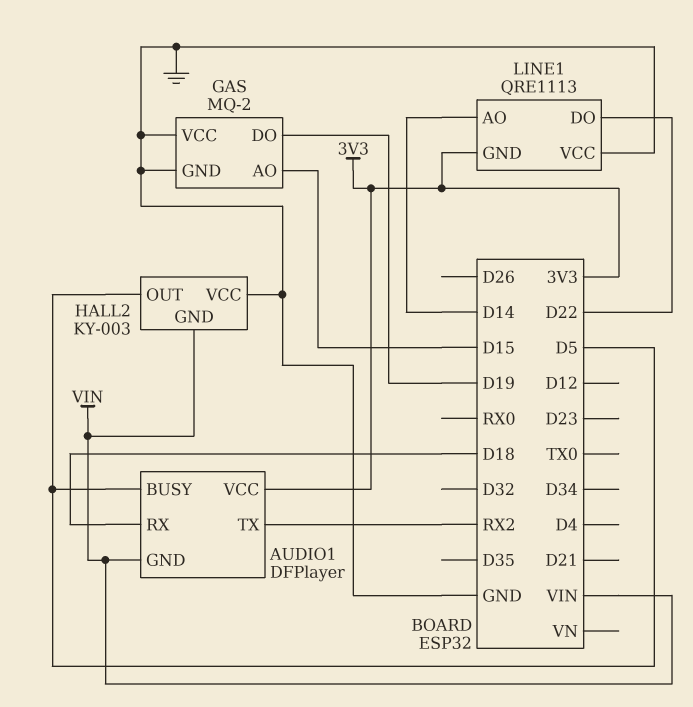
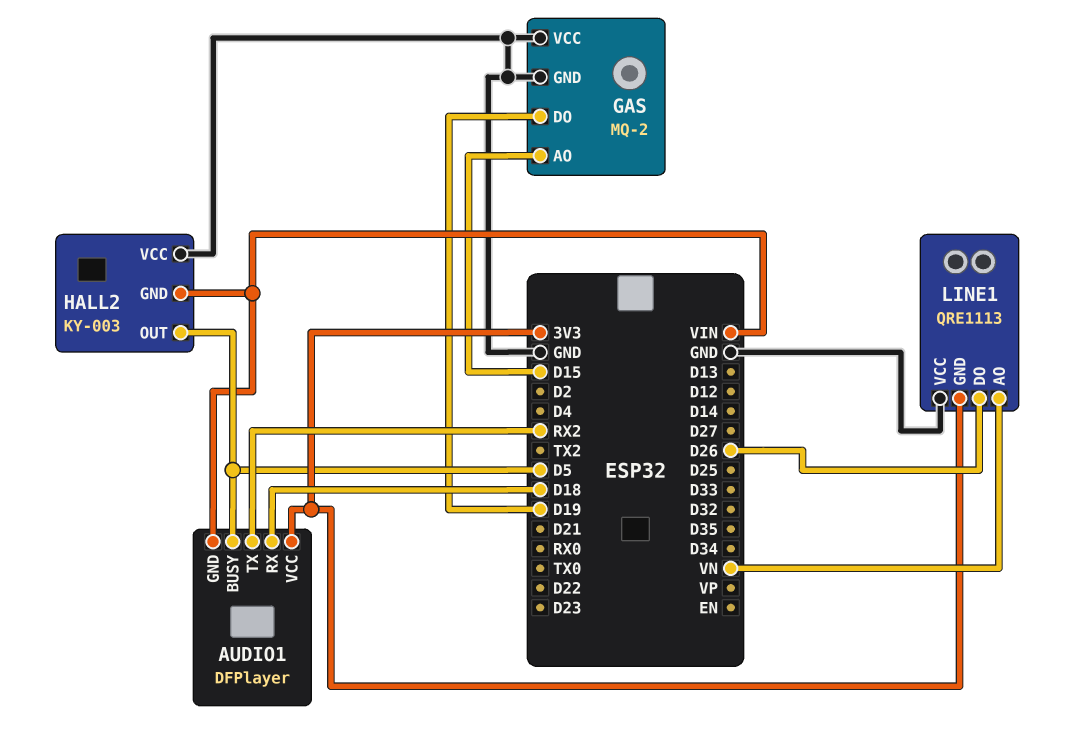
LINE1 pin AO: D14 -> VN
LINE1 pin DO: D22 -> D26

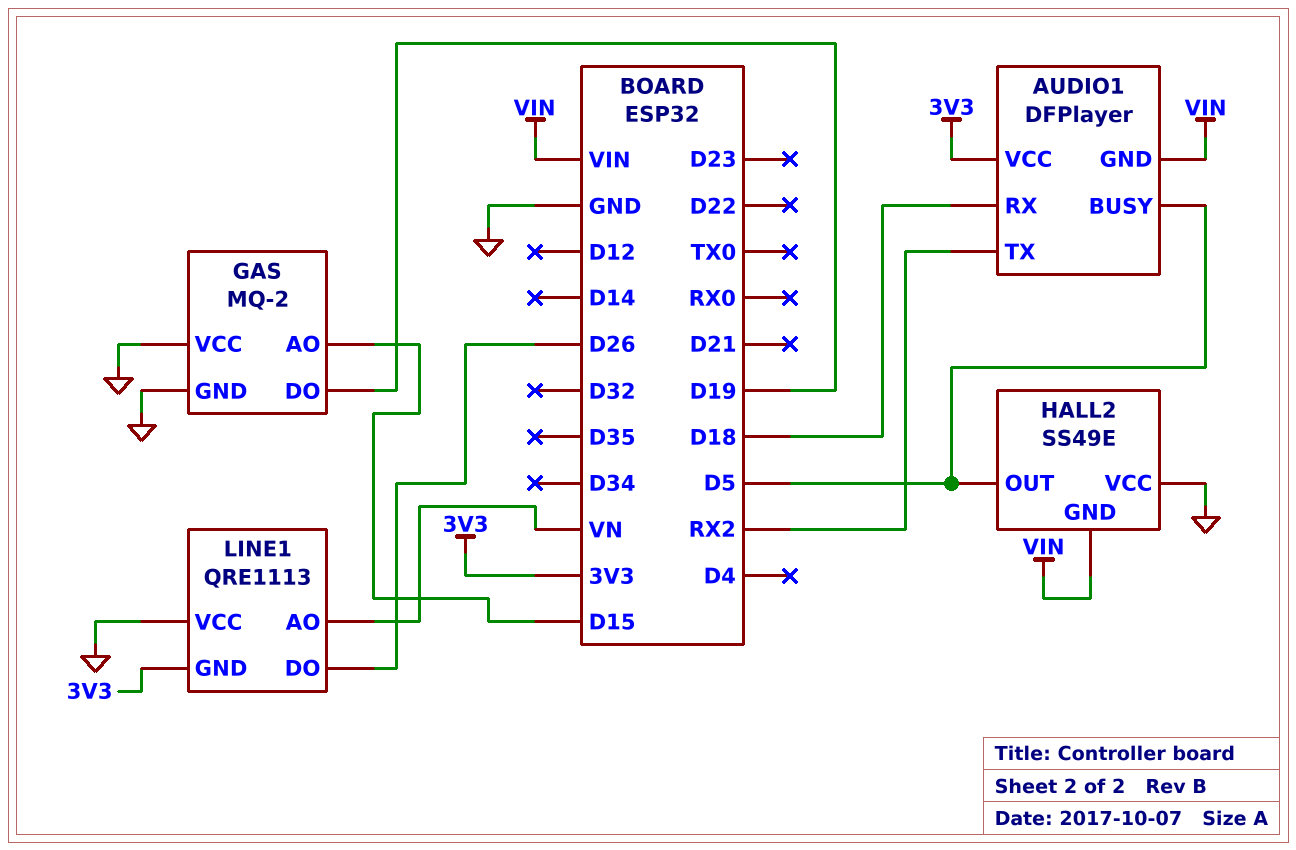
HALL2: KY-003 -> SS49E

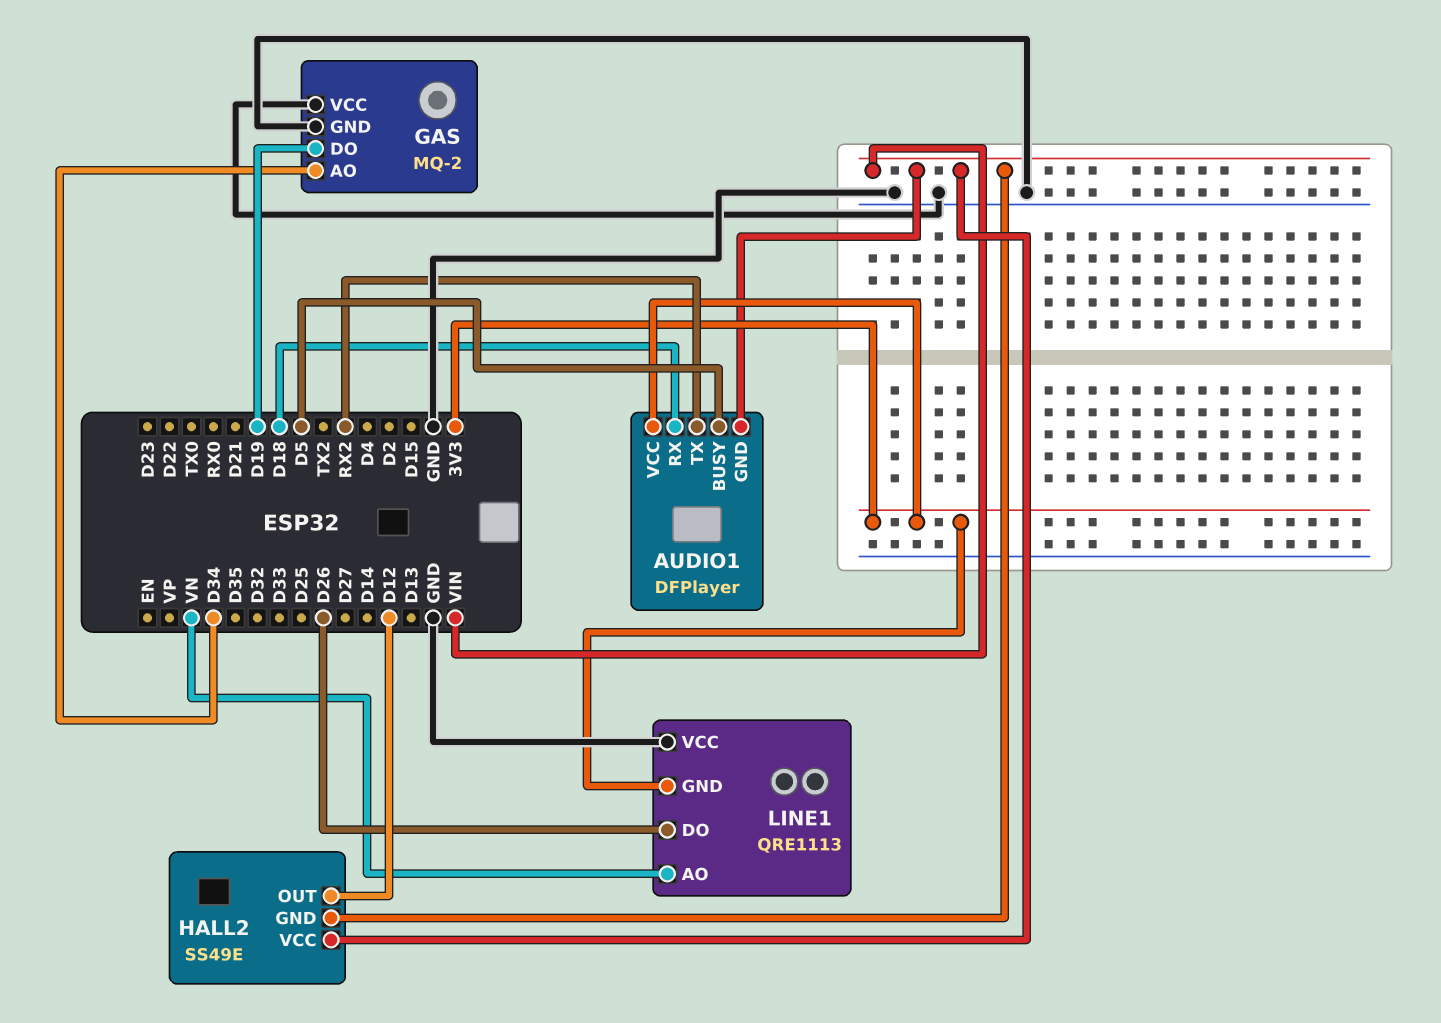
GAS pin AO: D15 -> D34
HALL2 pin OUT: D5 -> D12
HALL2 pin VCC: GND -> VIN

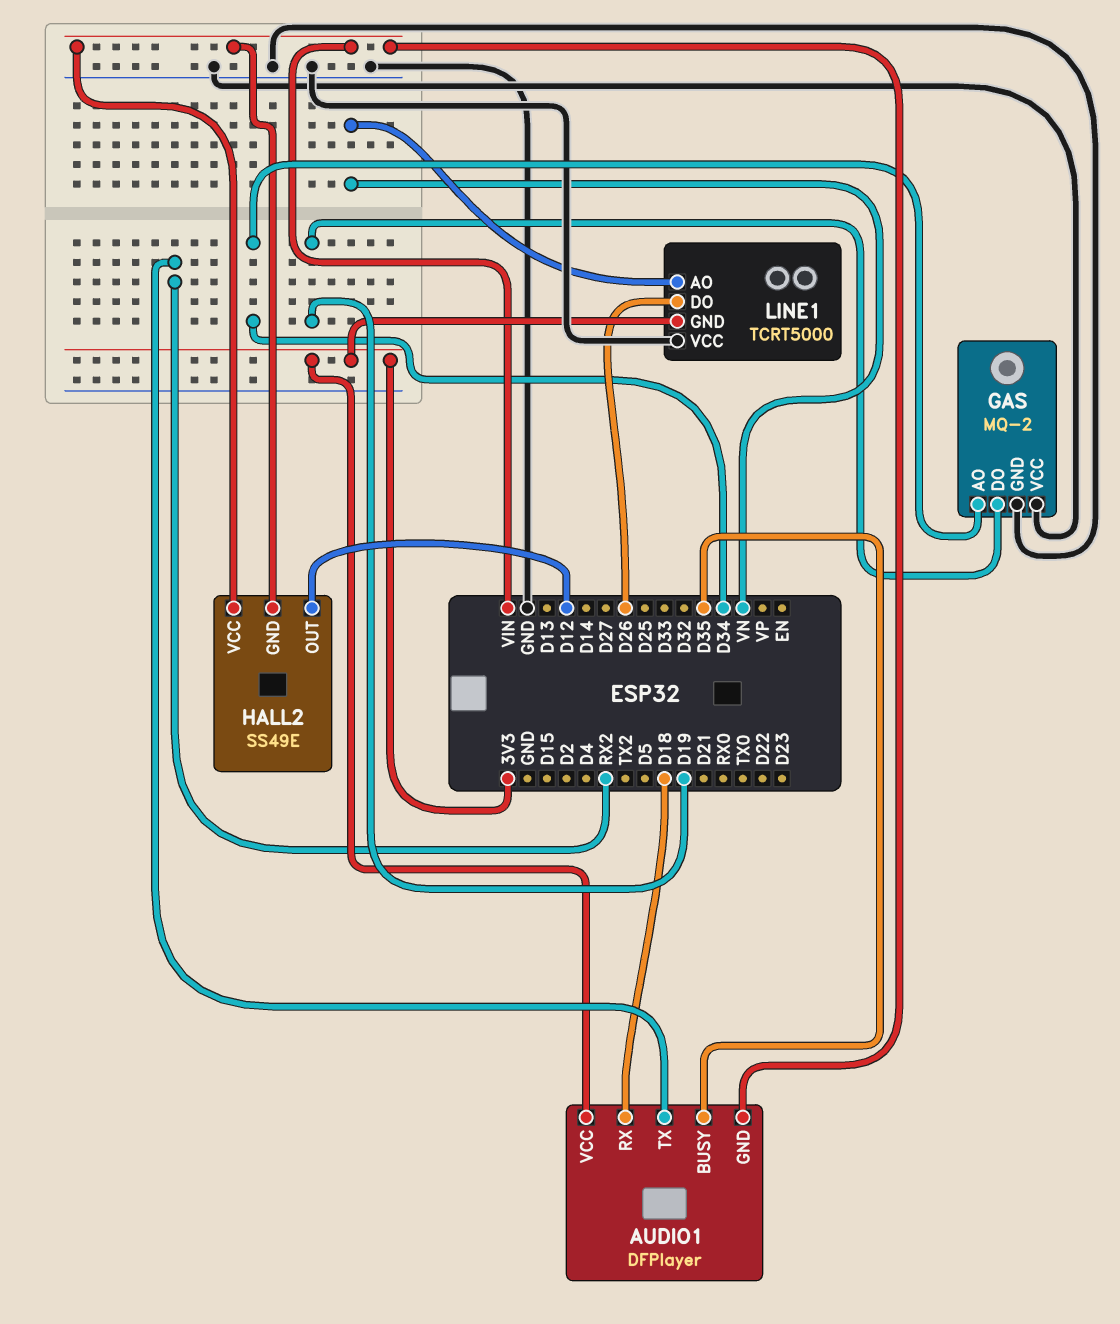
AUDIO1 pin BUSY: D5 -> D35
LINE1: QRE1113 -> TCRT5000

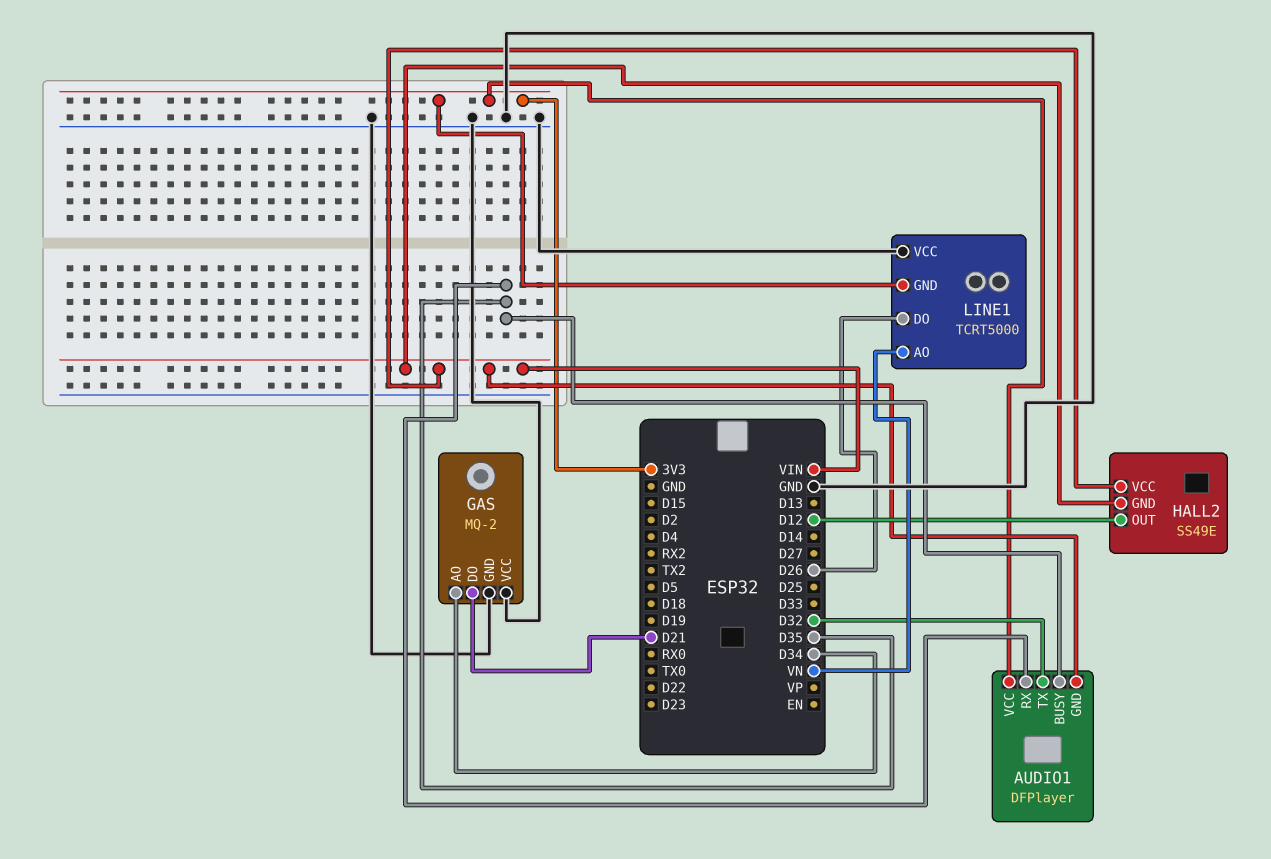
AUDIO1 pin RX: D18 -> D35
AUDIO1 pin TX: RX2 -> D32
GAS pin DO: D19 -> D21

